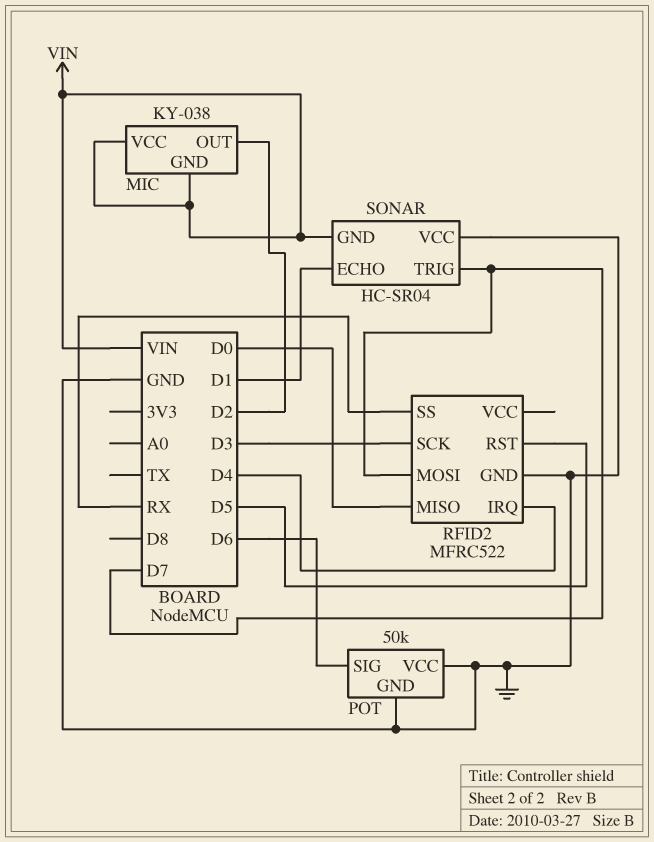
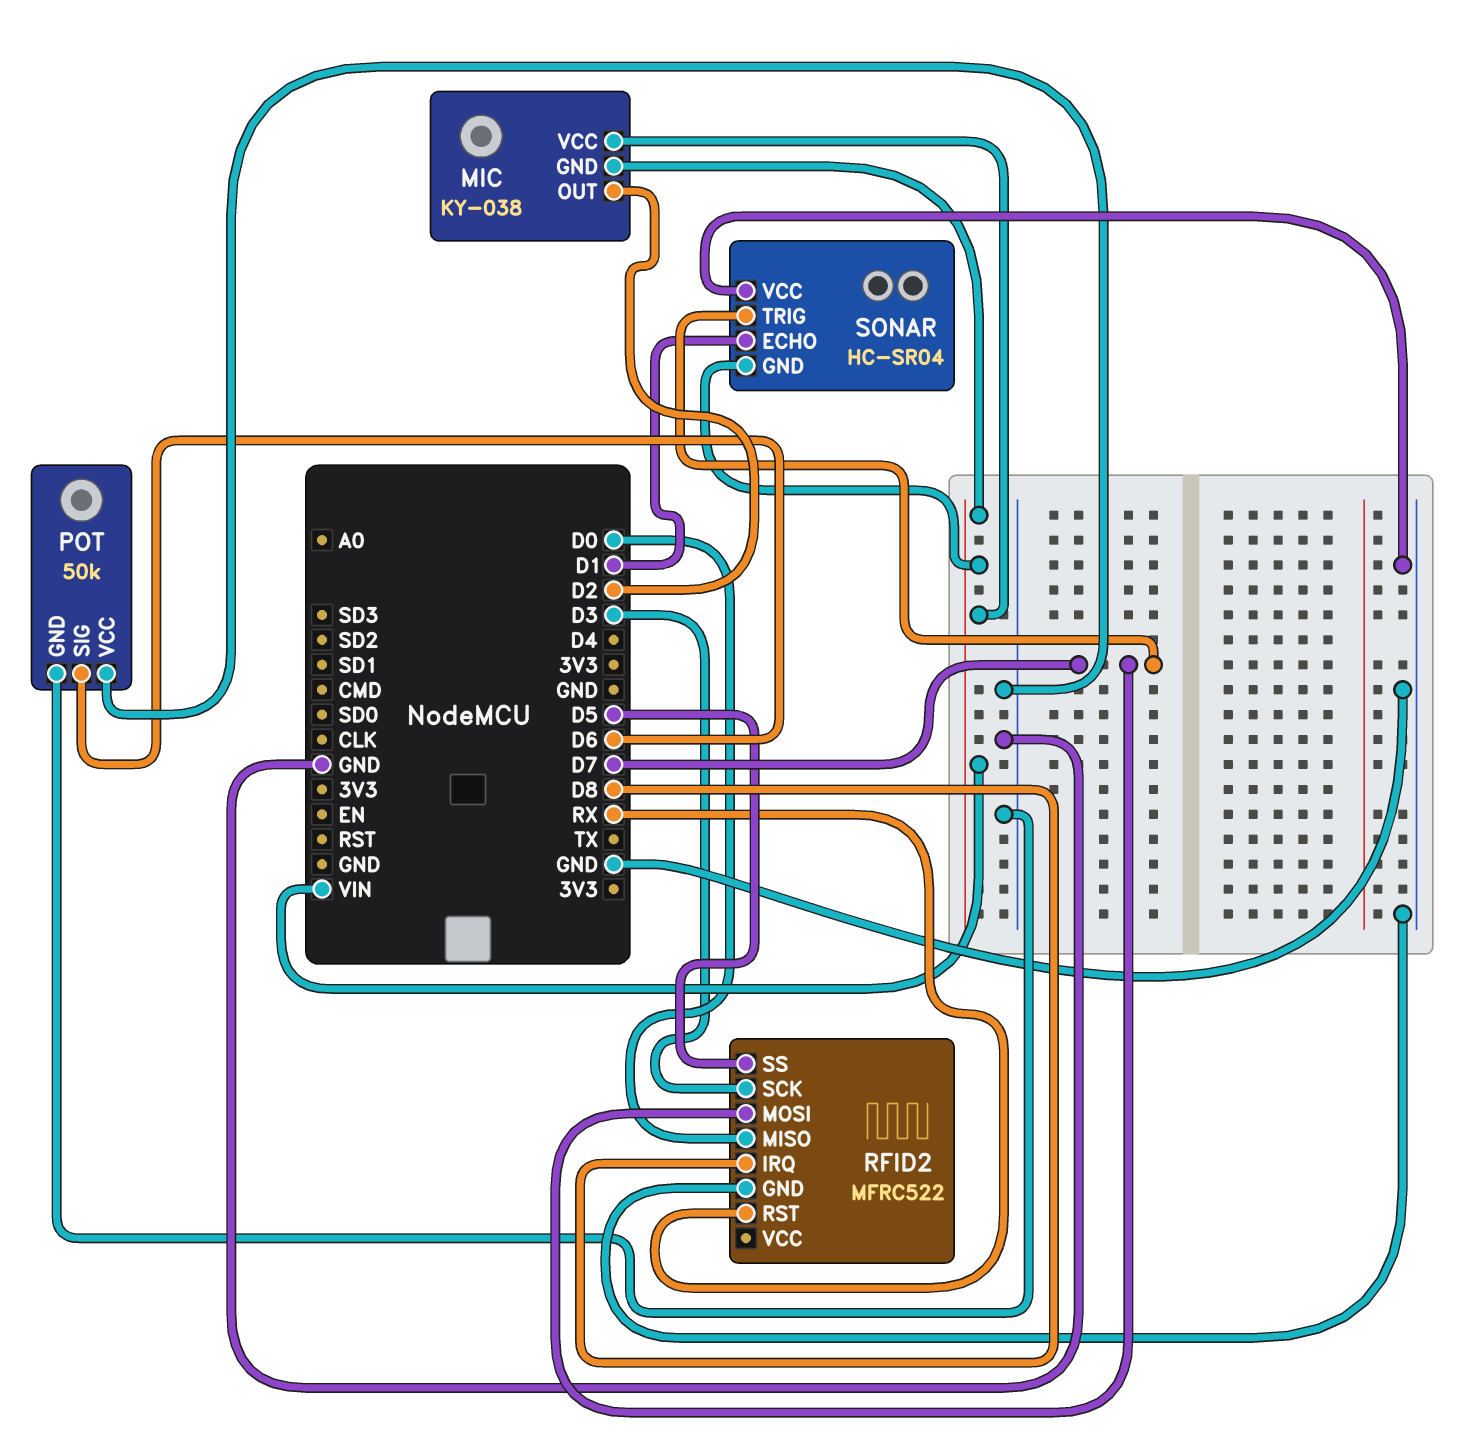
RFID2 pin IRQ: D4 -> D8
RFID2 pin RST: D5 -> RX
RFID2 pin SS: RX -> D5

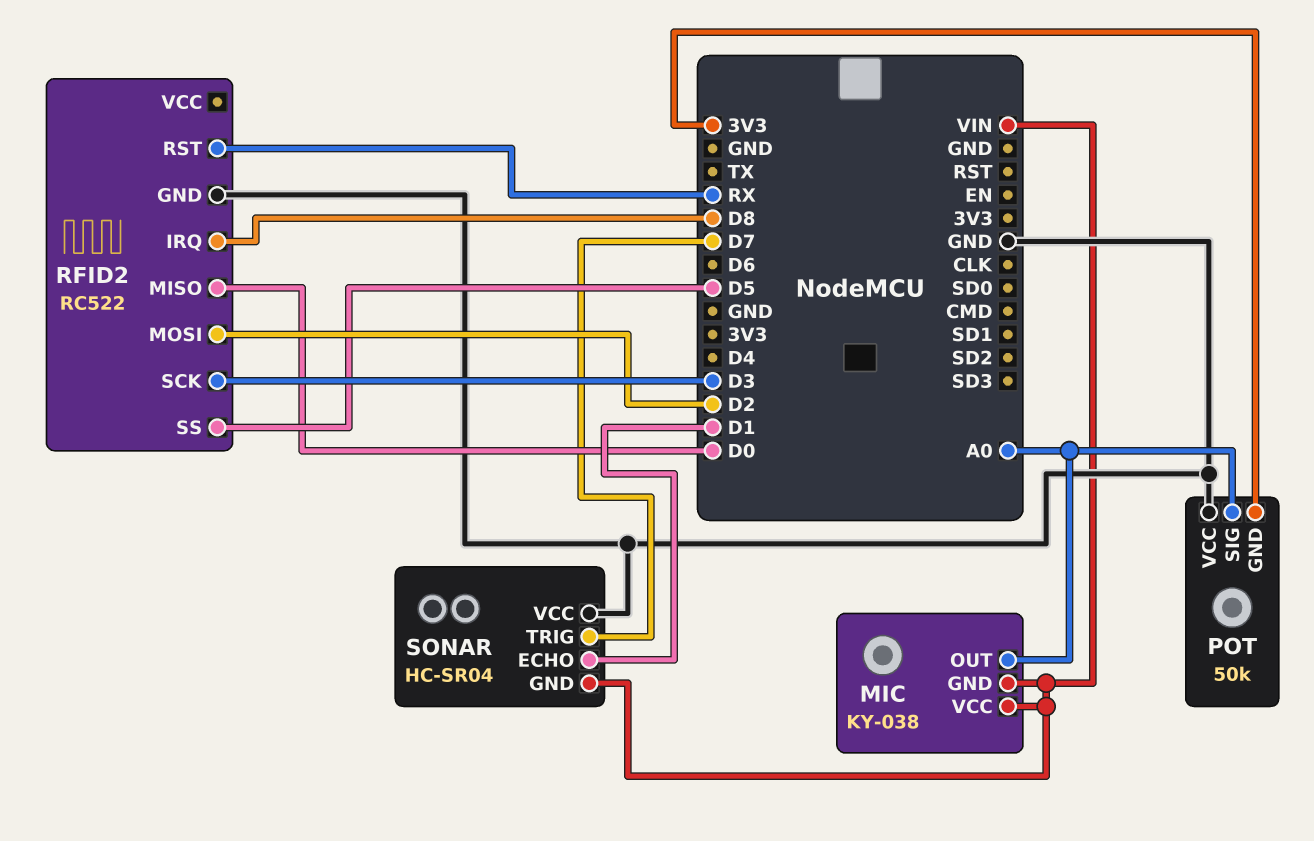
MIC pin OUT: D2 -> A0
POT pin GND: GND -> 3V3
POT pin SIG: D6 -> A0
RFID2: MFRC522 -> RC522
RFID2 pin MOSI: D7 -> D2

